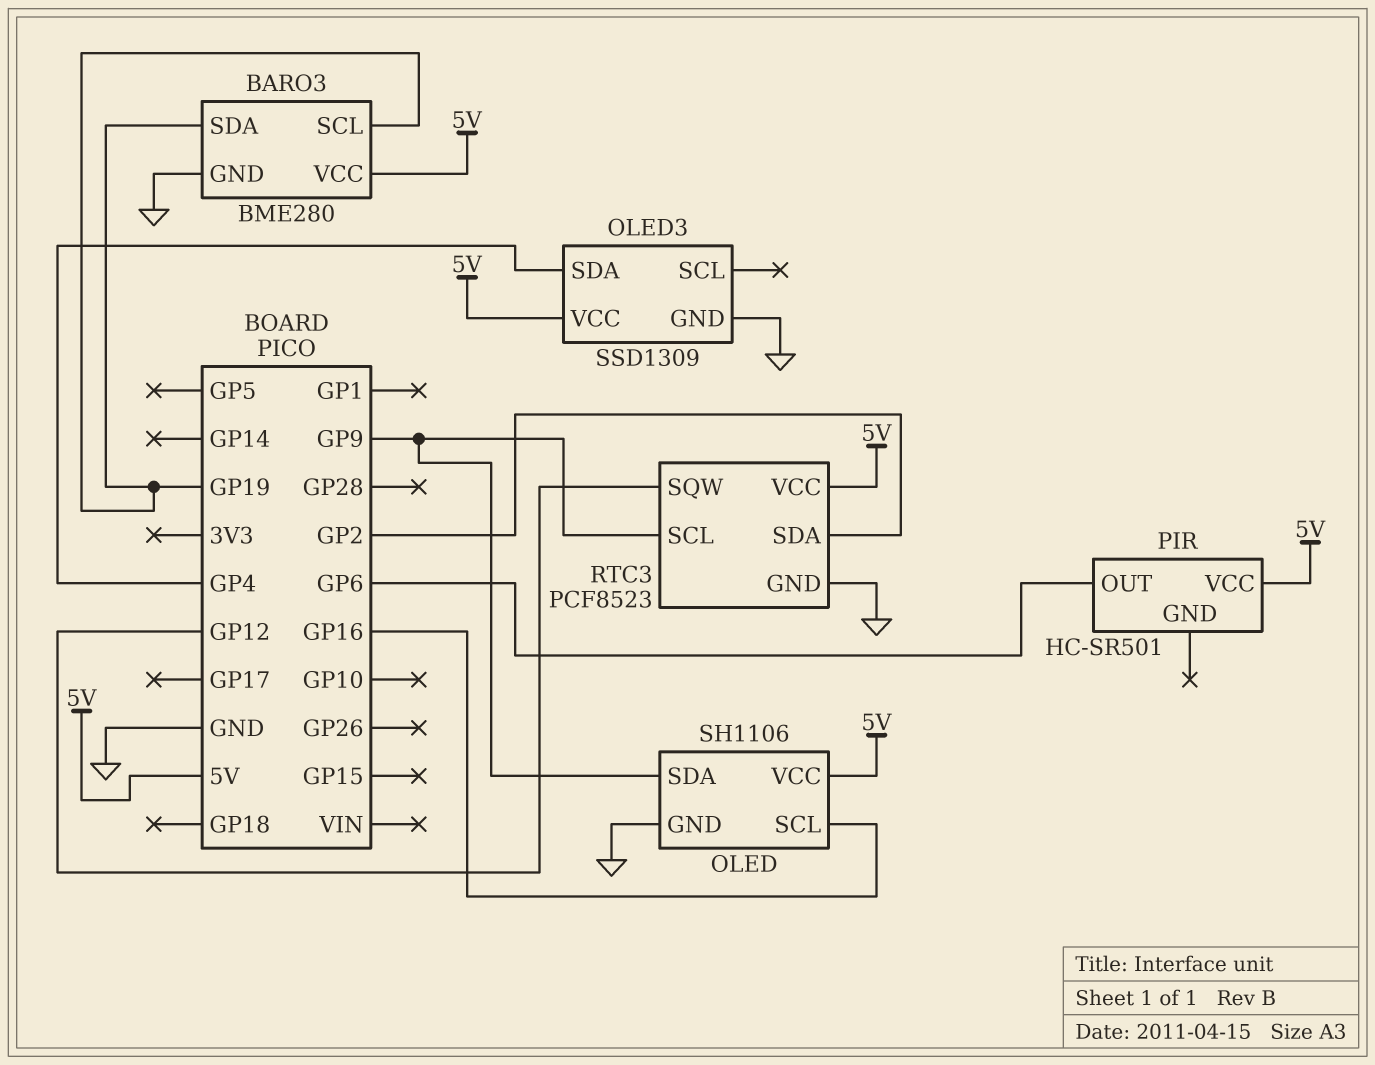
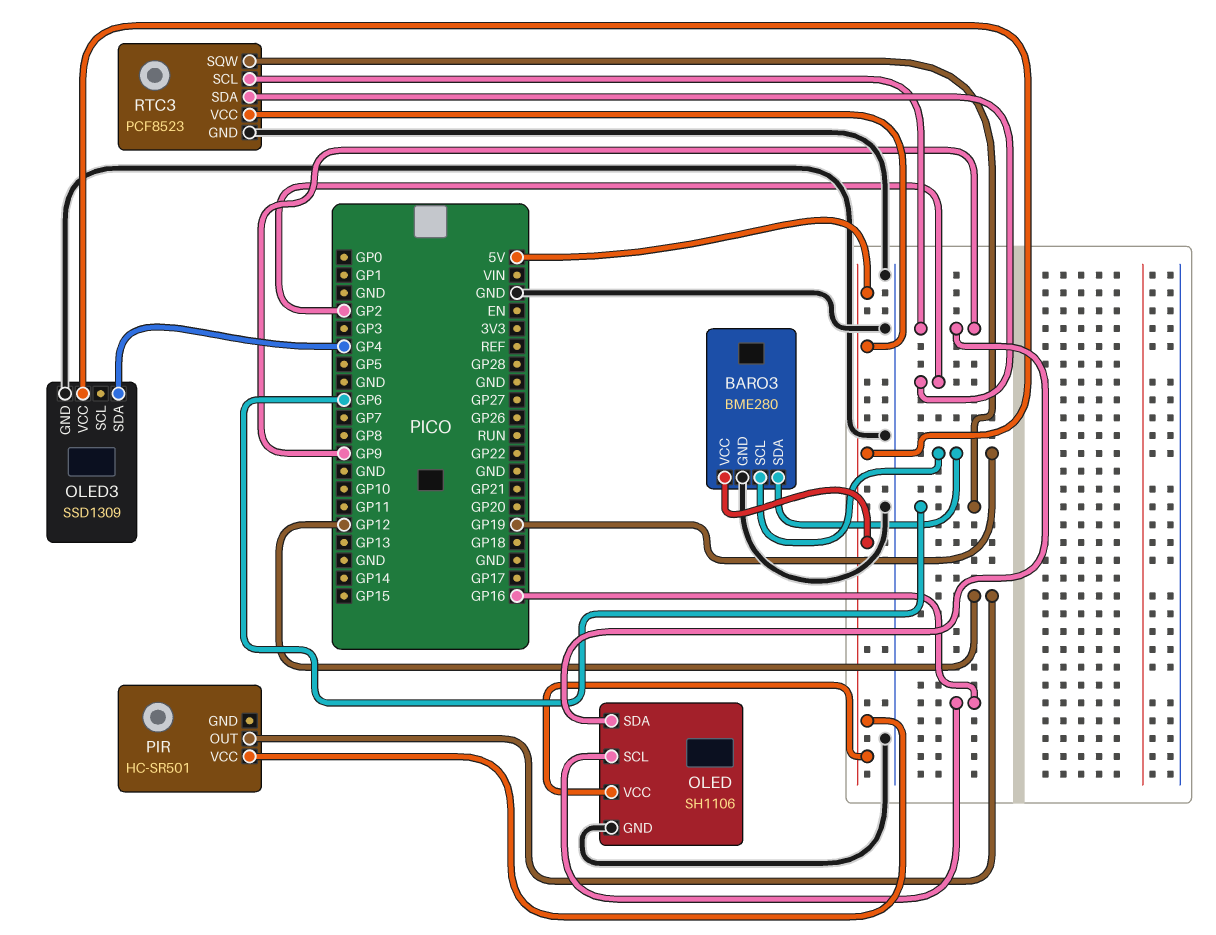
PIR pin OUT: GP6 -> GP12
RTC3 pin SQW: GP12 -> GP6

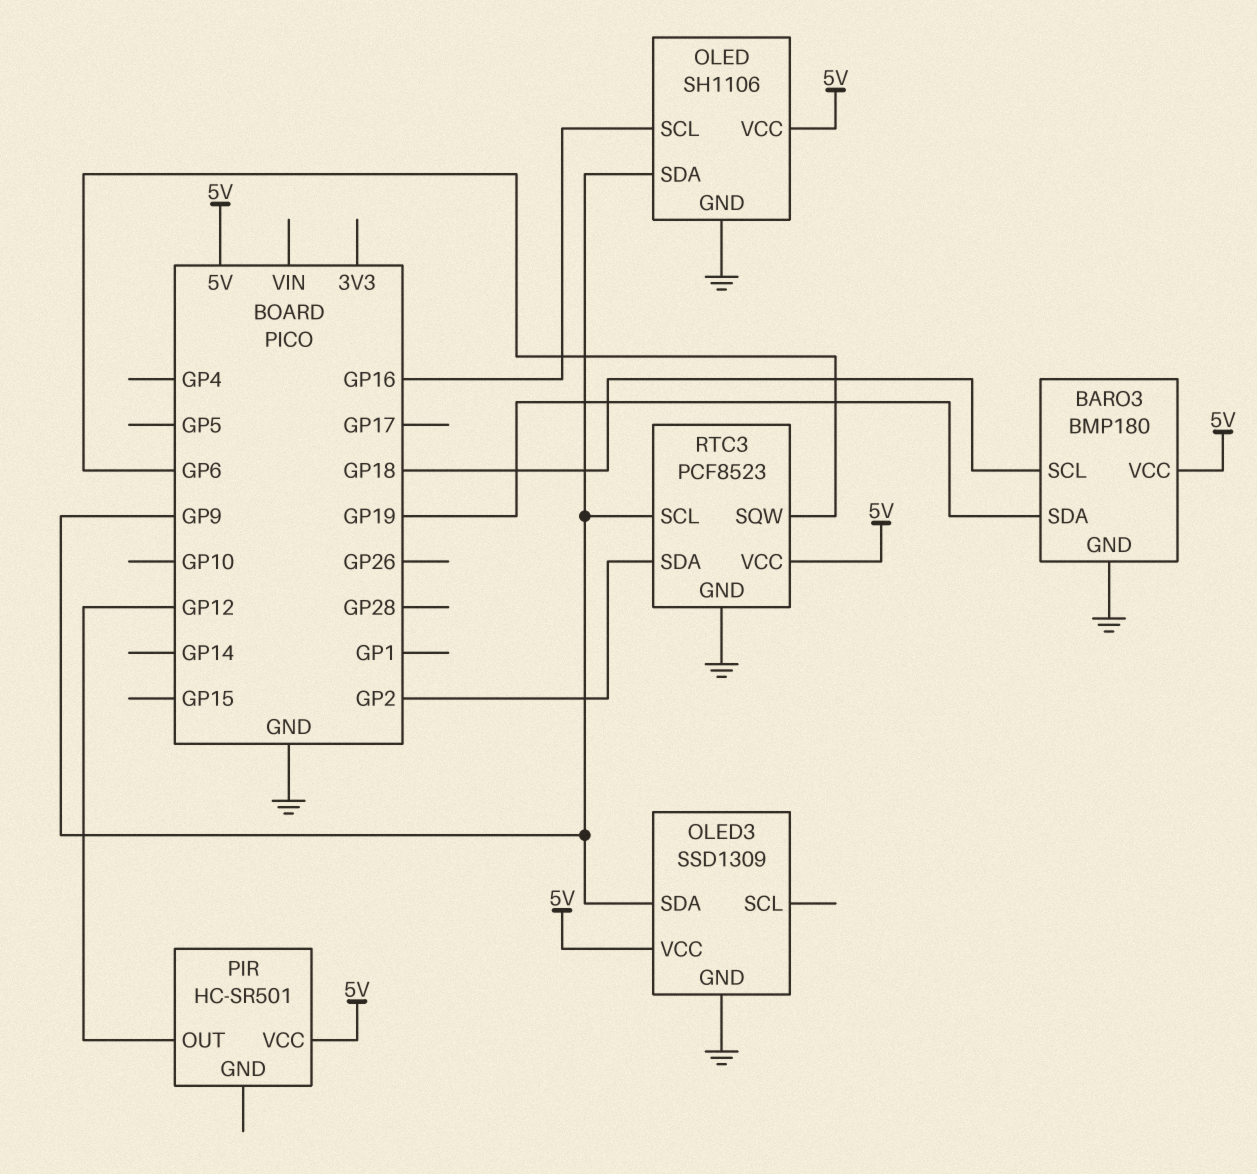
BARO3: BME280 -> BMP180
BARO3 pin SCL: GP19 -> GP18
OLED3 pin SDA: GP4 -> GP9

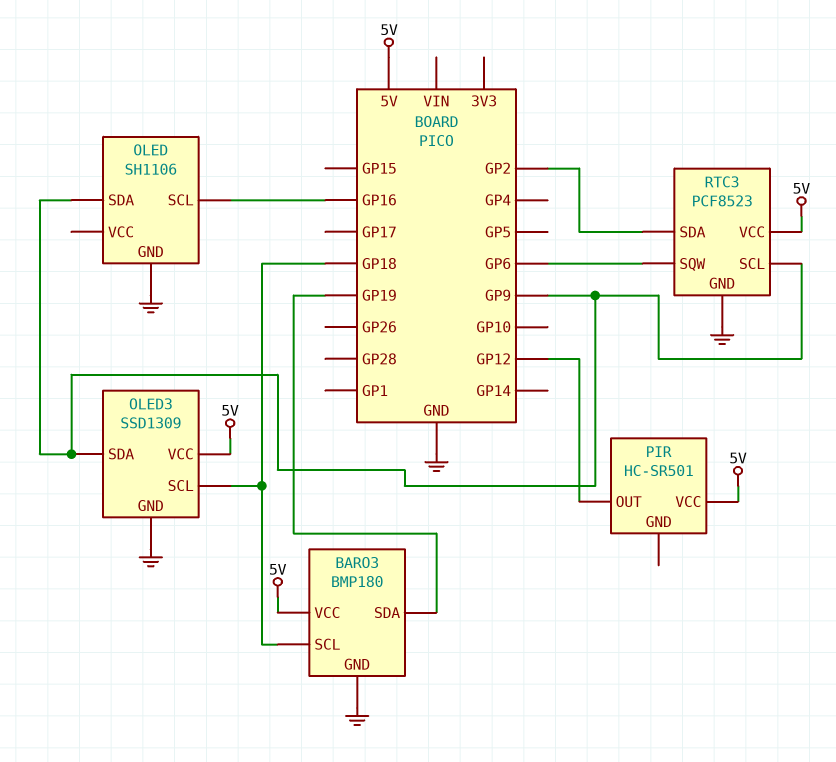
OLED pin VCC: 5V -> none
OLED3 pin SCL: none -> GP18

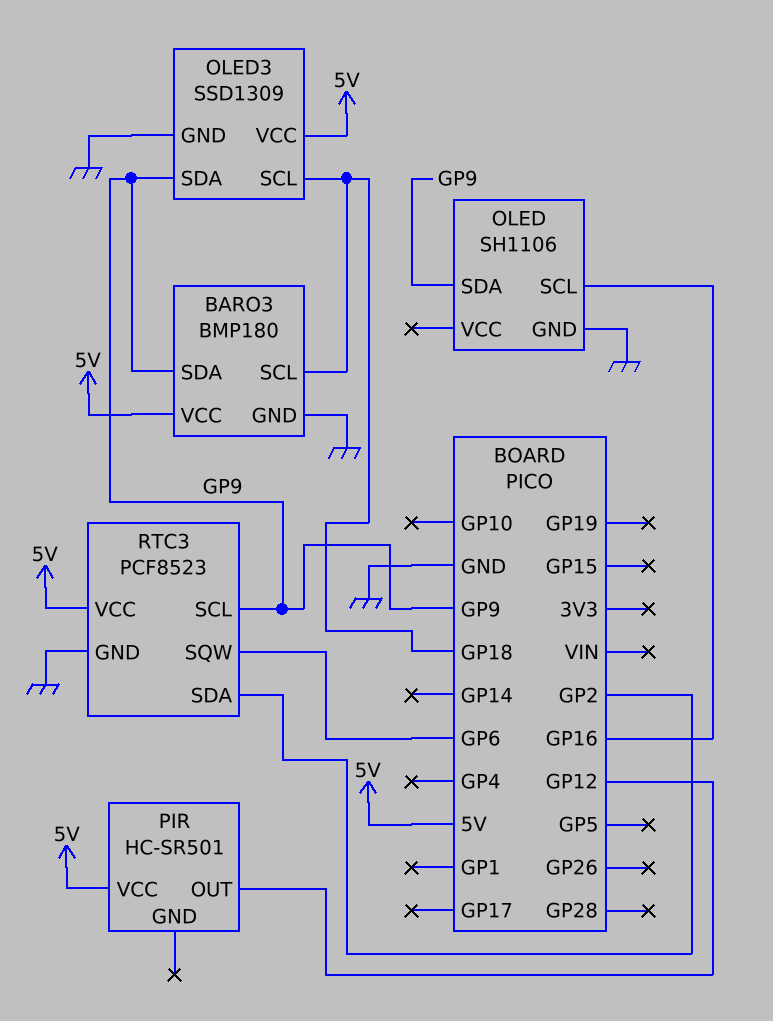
BARO3 pin SDA: GP19 -> GP9

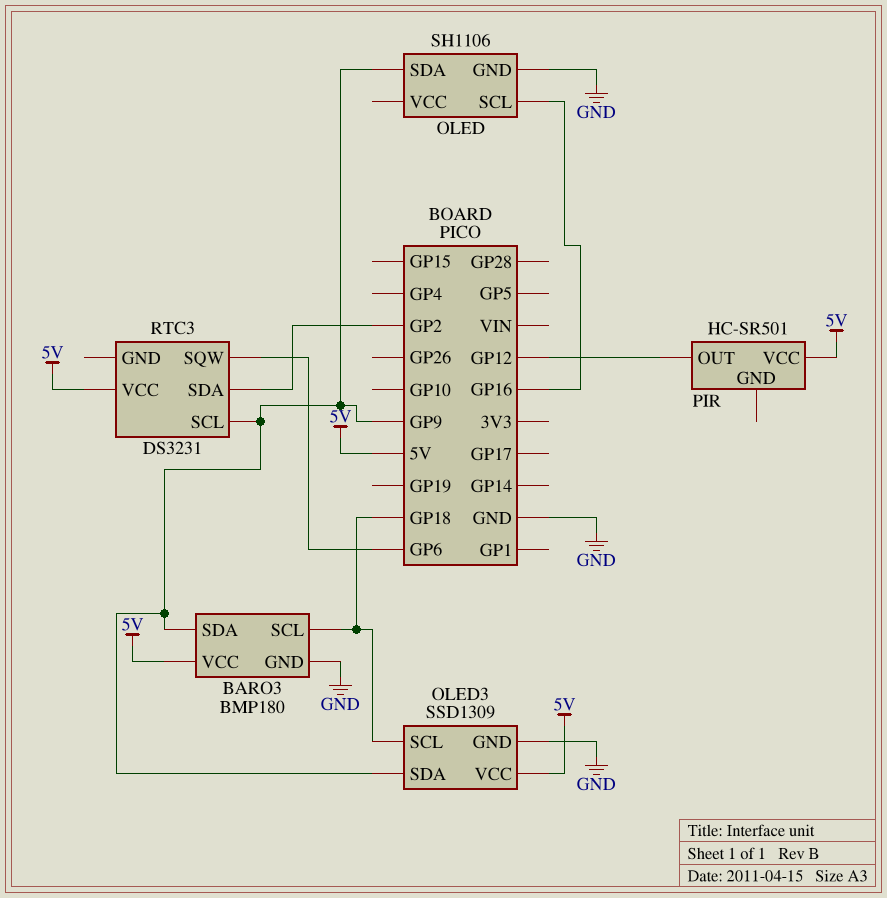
RTC3: PCF8523 -> DS3231
RTC3 pin GND: GND -> none

